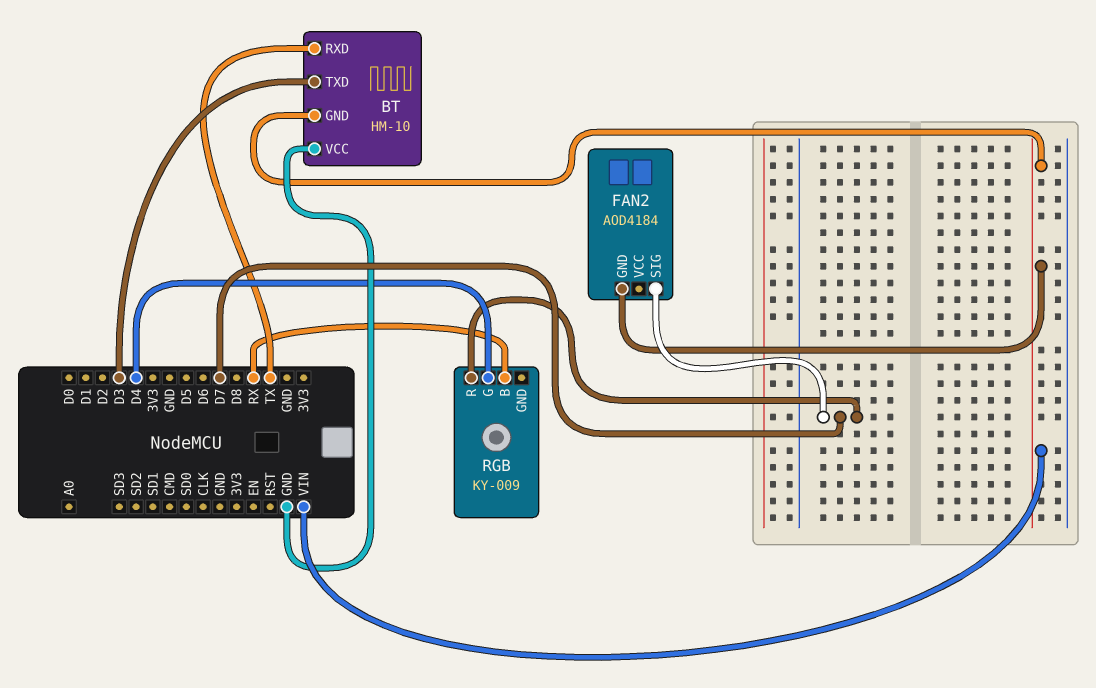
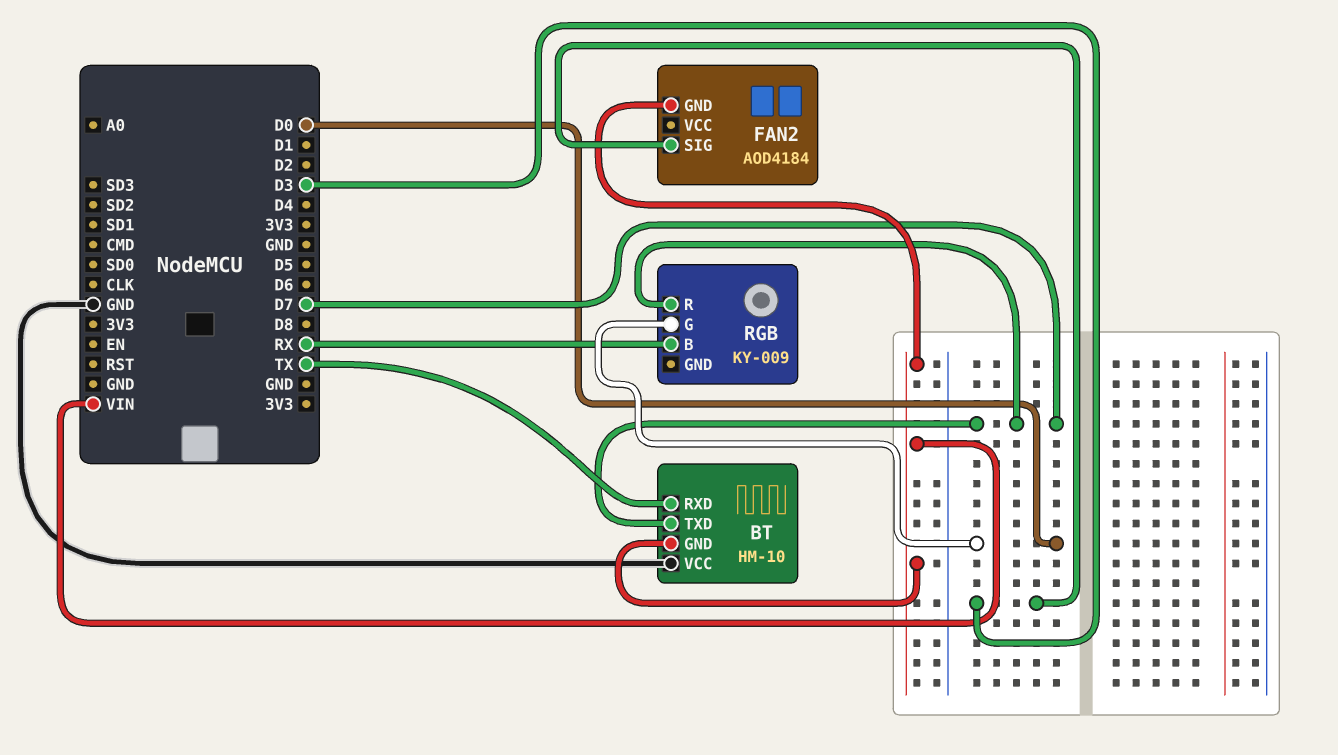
BT pin TXD: D3 -> D7
FAN2 pin SIG: D7 -> D3
RGB pin G: D4 -> D0

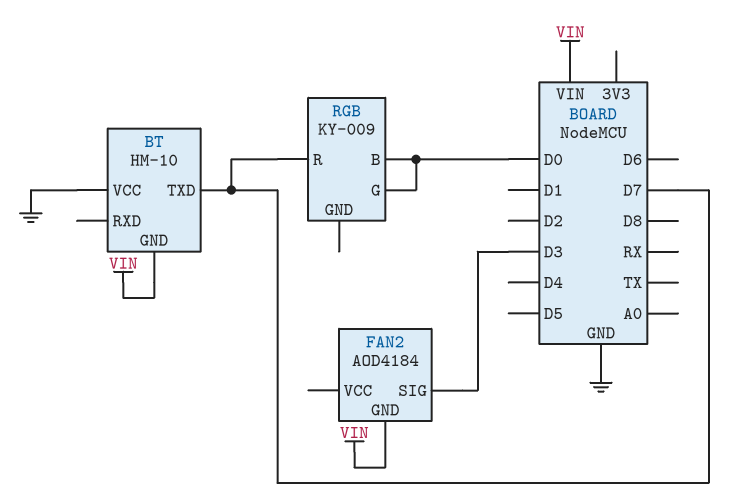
BT pin RXD: TX -> none
RGB pin B: RX -> D0

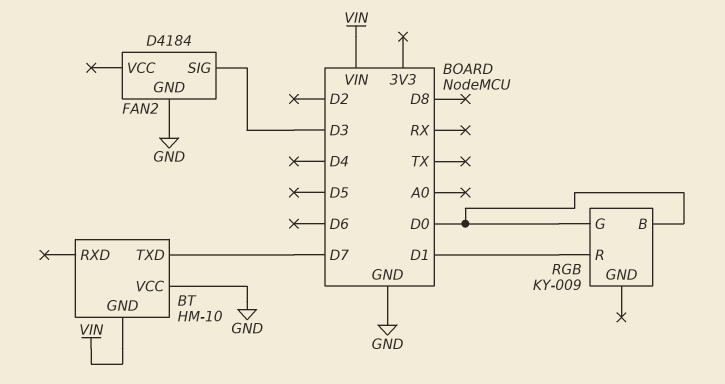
FAN2: AOD4184 -> D4184
FAN2 pin GND: VIN -> GND
RGB pin R: D7 -> D1

